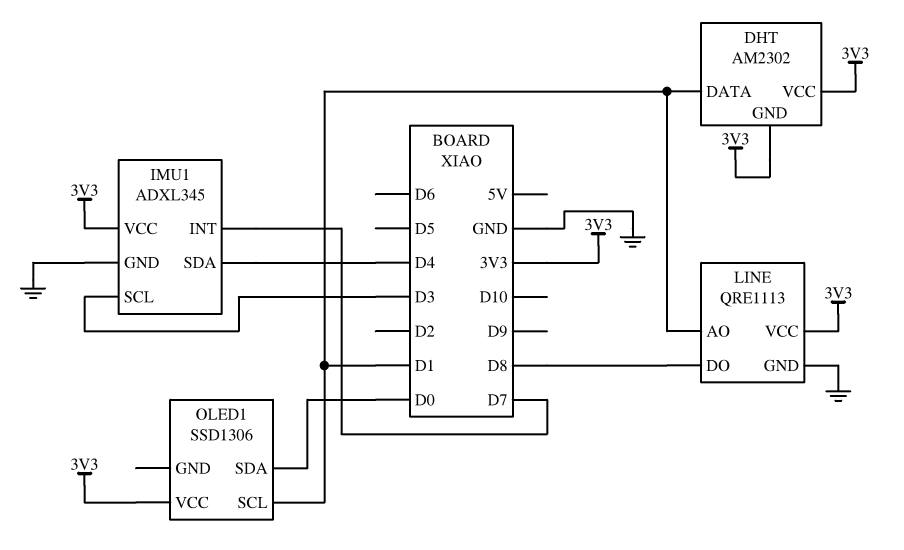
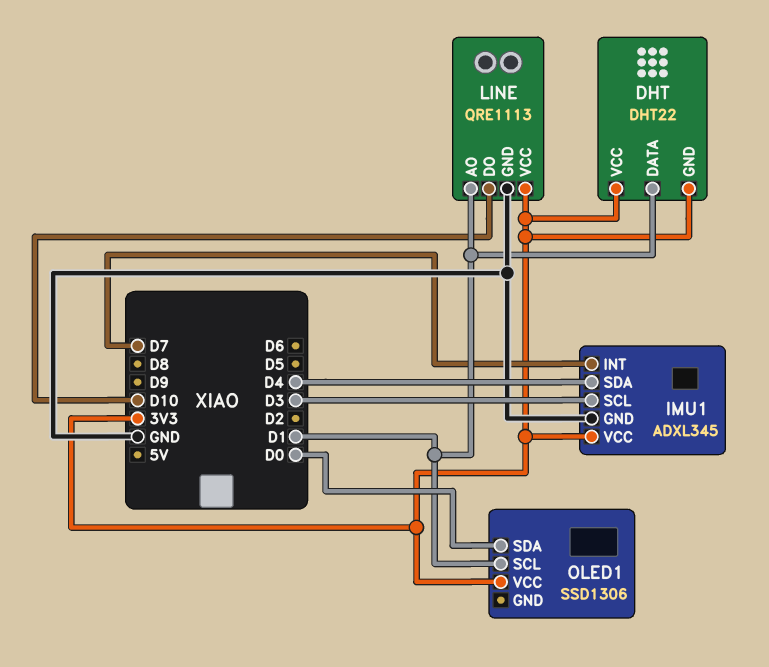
DHT: AM2302 -> DHT22
LINE pin DO: D8 -> D10

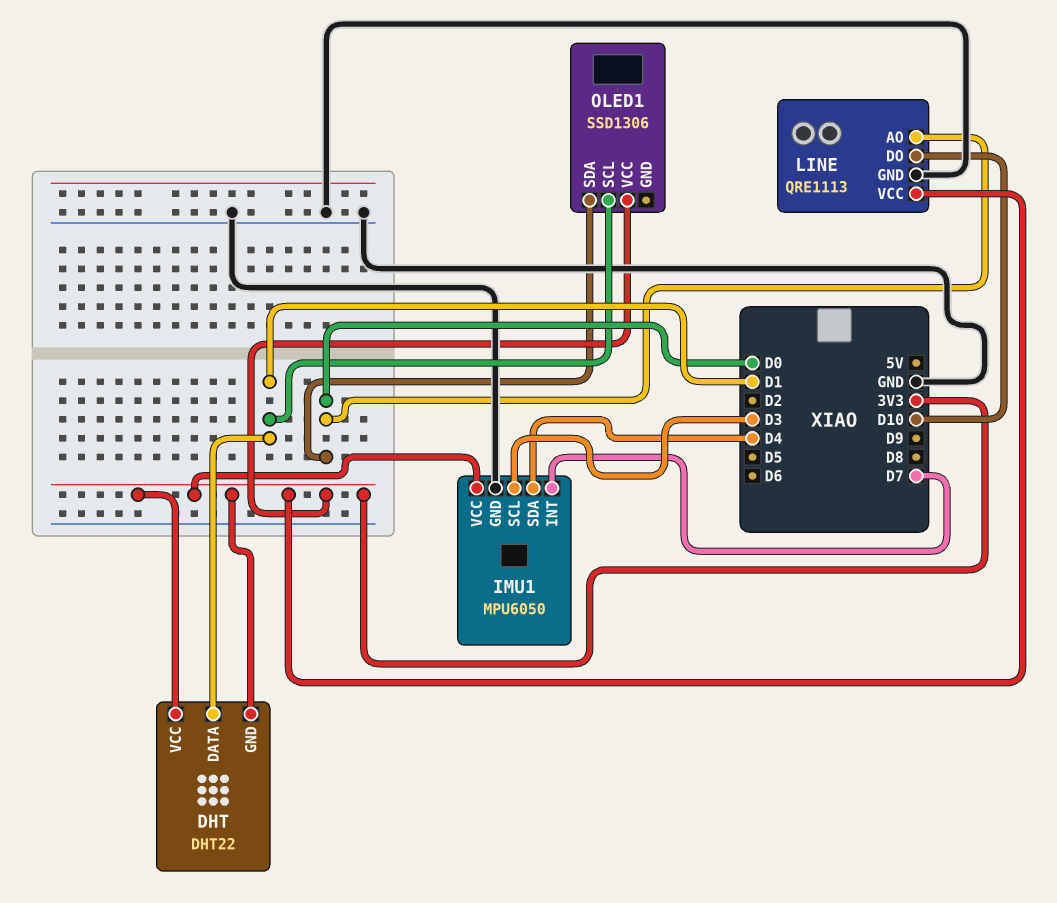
IMU1: ADXL345 -> MPU6050
LINE pin AO: D1 -> D0

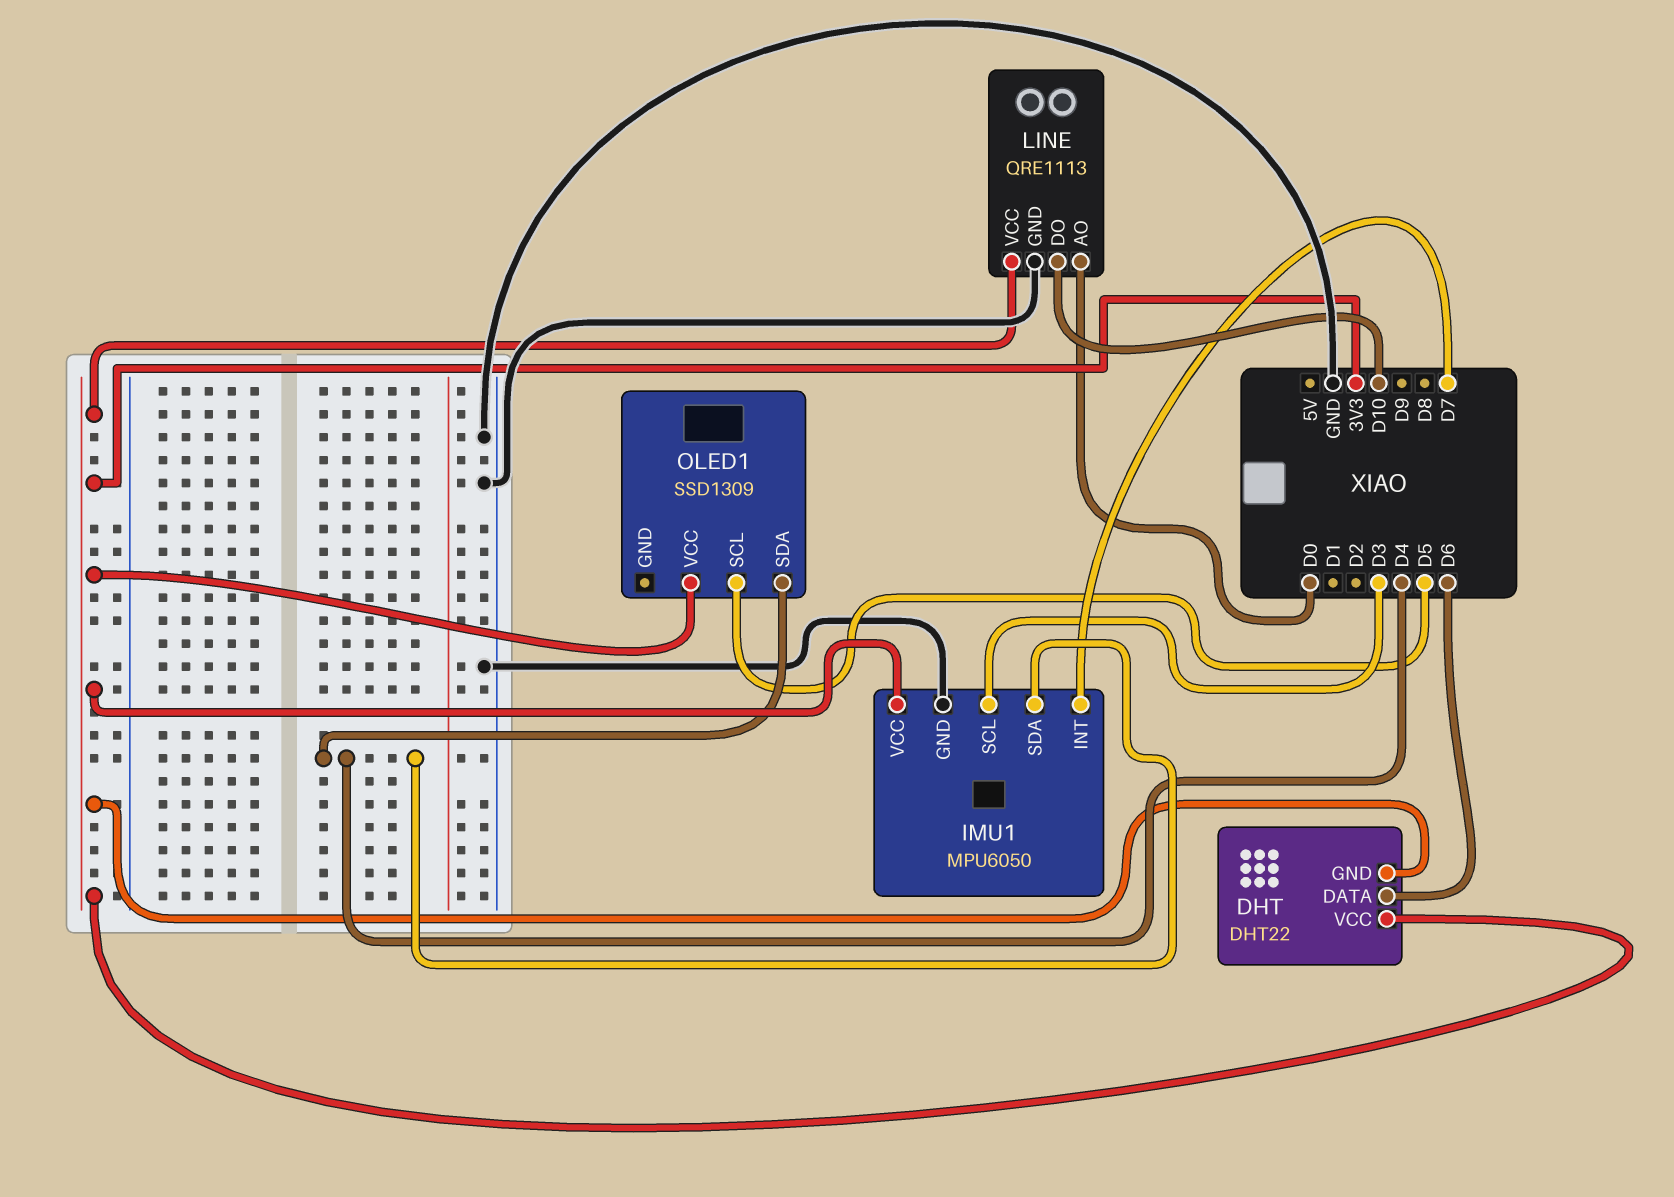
DHT pin DATA: D1 -> D6
OLED1: SSD1306 -> SSD1309
OLED1 pin SCL: D1 -> D5
OLED1 pin SDA: D0 -> D4

